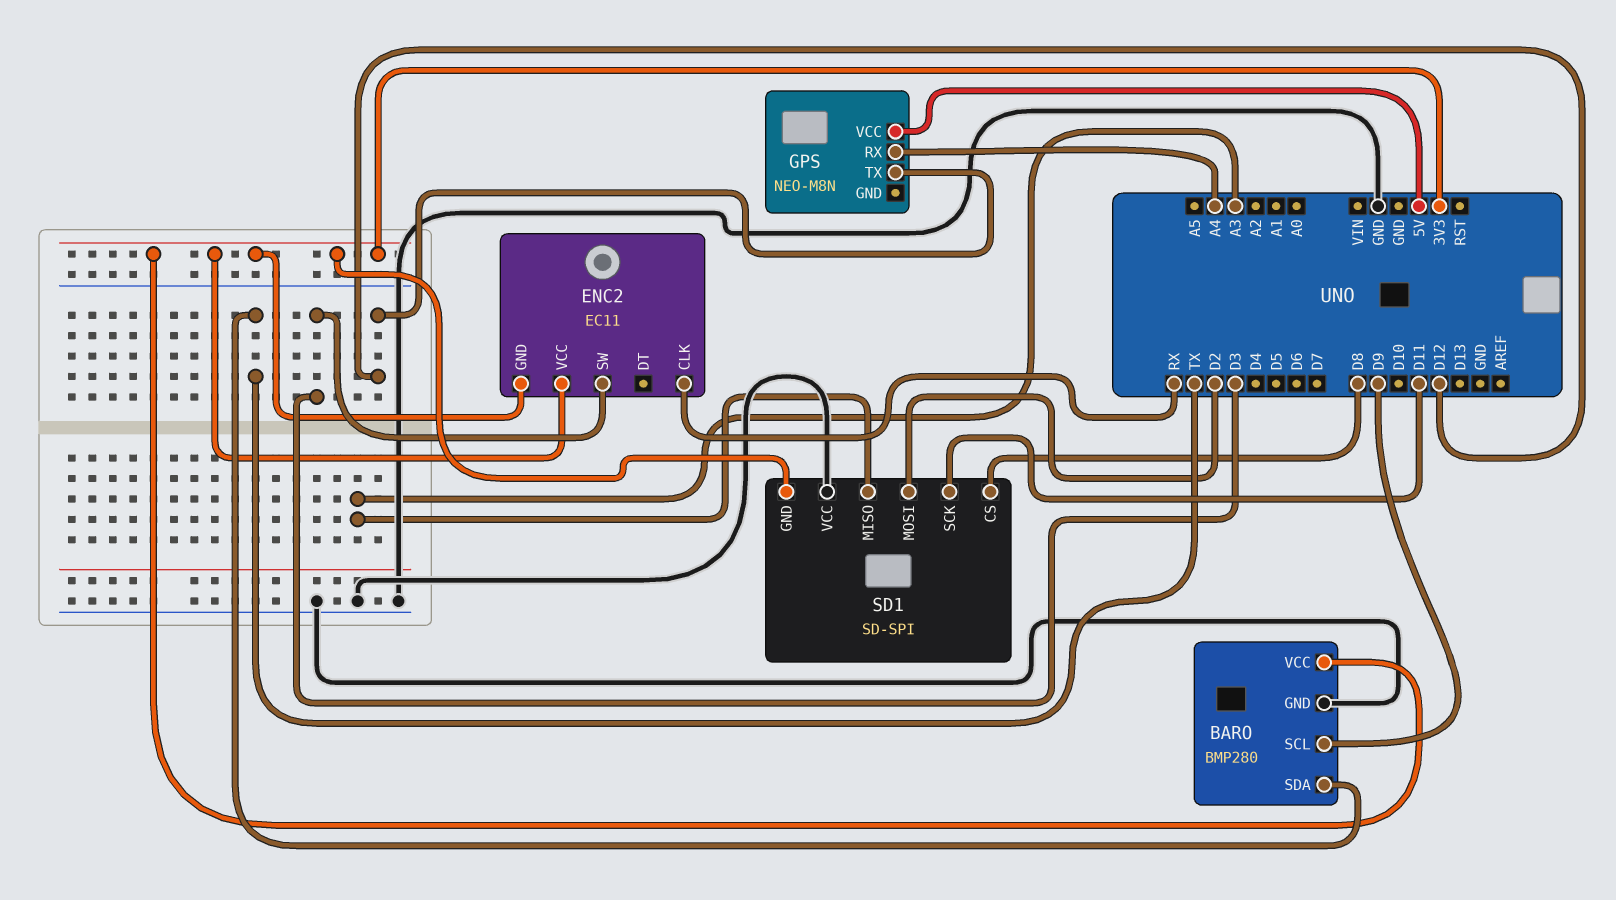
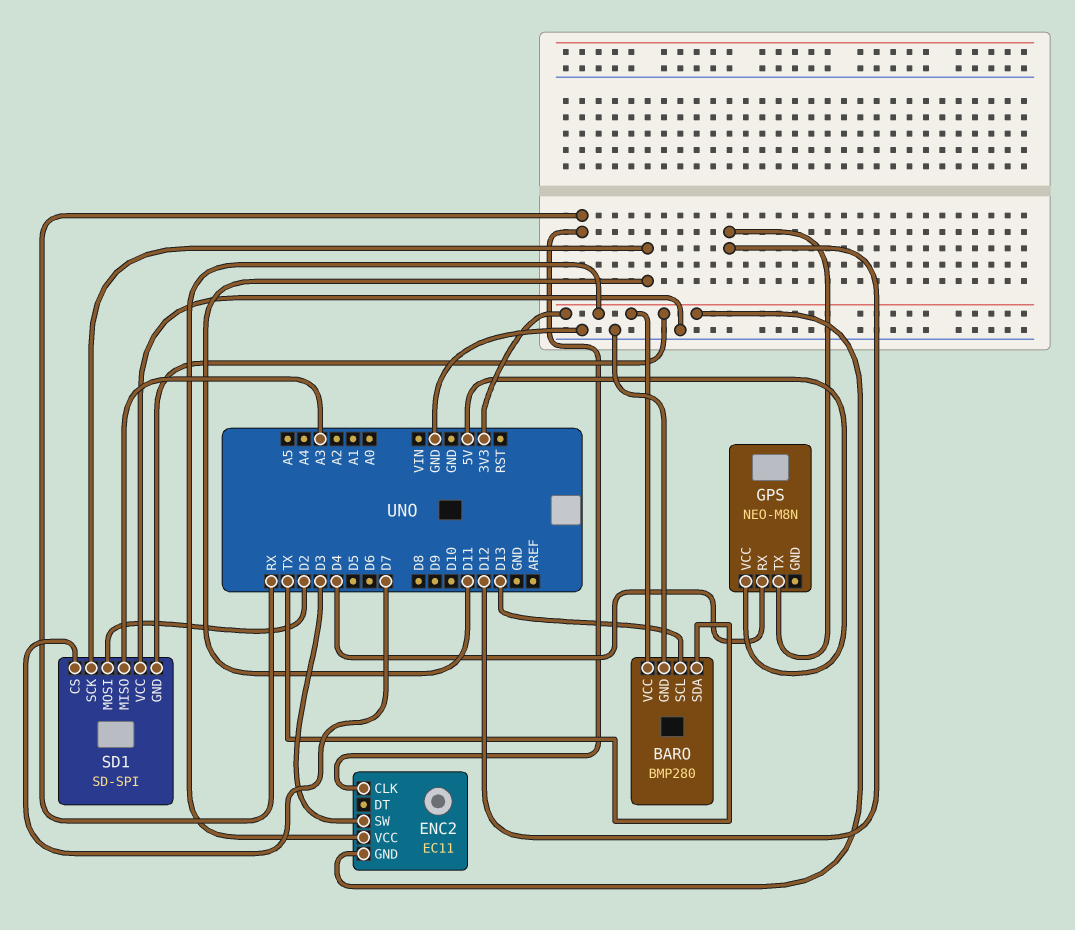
BARO pin SCL: D9 -> D13
GPS pin RX: A4 -> D4
SD1 pin CS: D8 -> D7

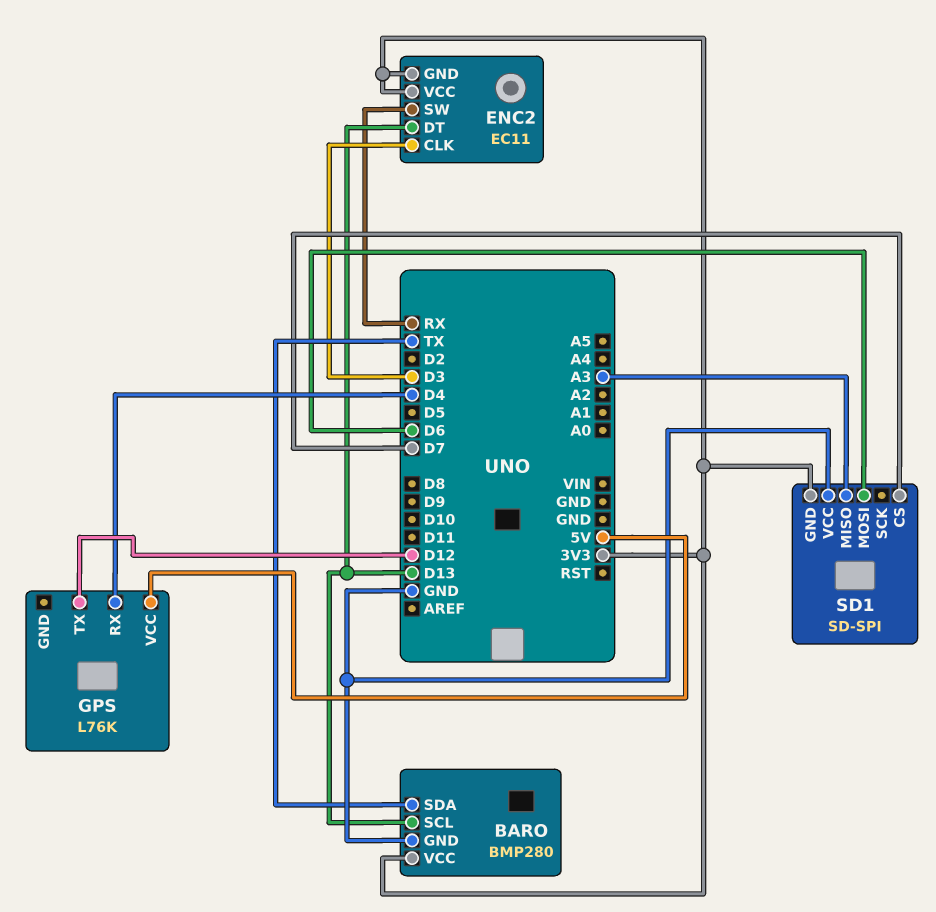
ENC2 pin CLK: RX -> D3
ENC2 pin DT: none -> D13
ENC2 pin SW: D3 -> RX
GPS: NEO-M8N -> L76K
SD1 pin MOSI: D2 -> D6
SD1 pin SCK: D11 -> none

